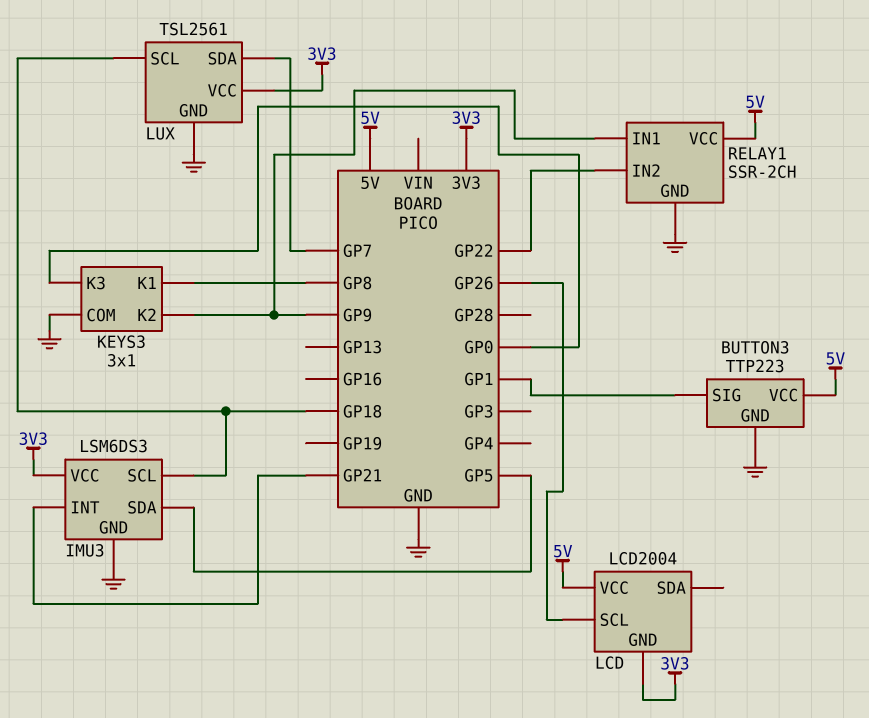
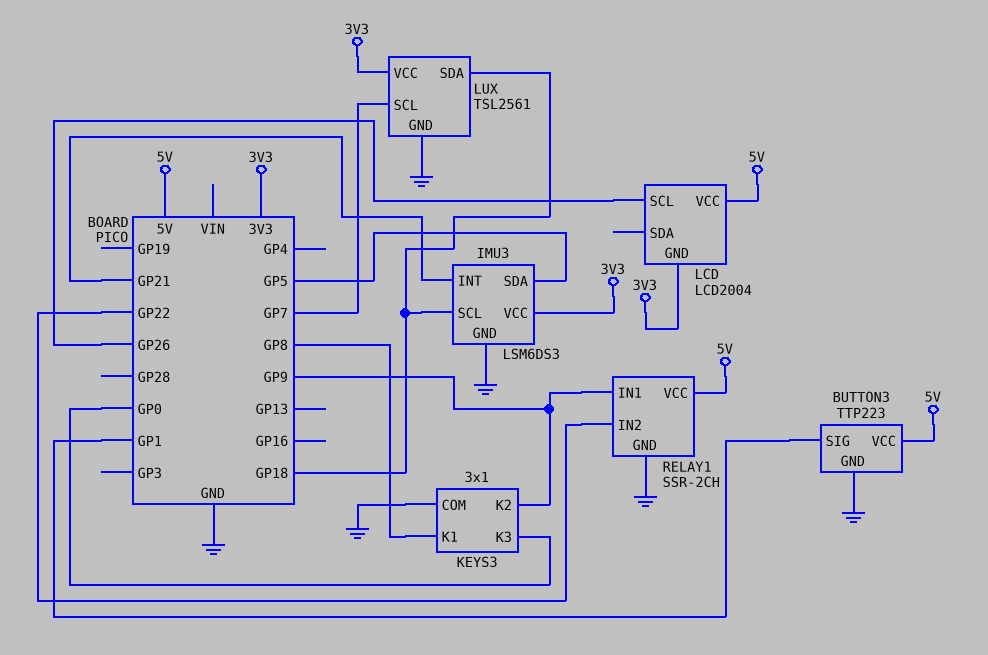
LUX pin SCL: GP18 -> GP7
LUX pin SDA: GP7 -> GP18

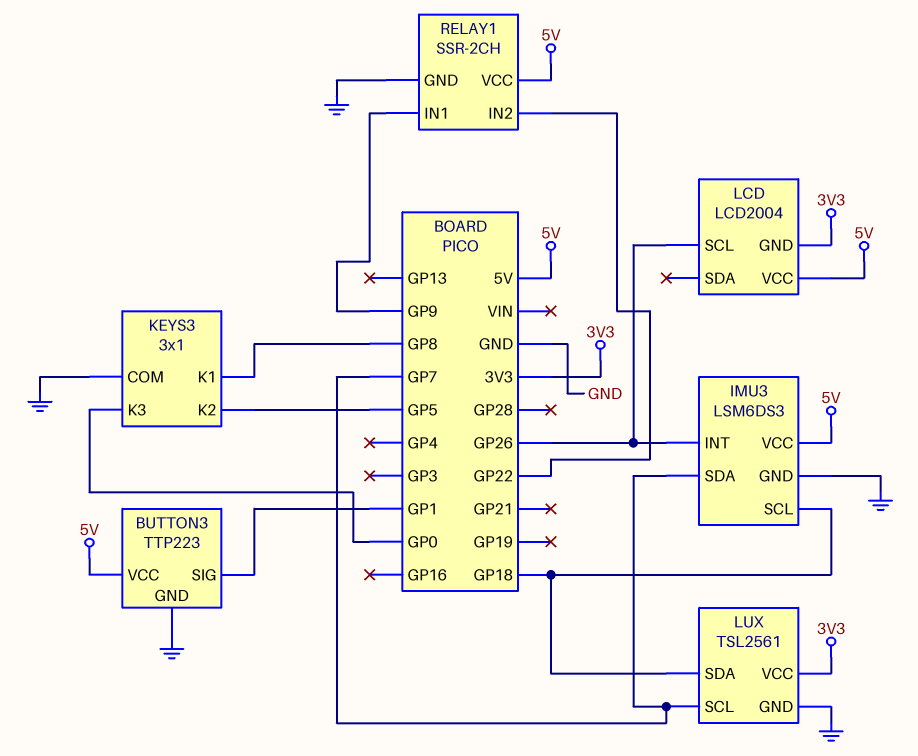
IMU3 pin INT: GP21 -> GP26
IMU3 pin SDA: GP5 -> GP7
IMU3 pin VCC: 3V3 -> 5V
KEYS3 pin K2: GP9 -> GP5

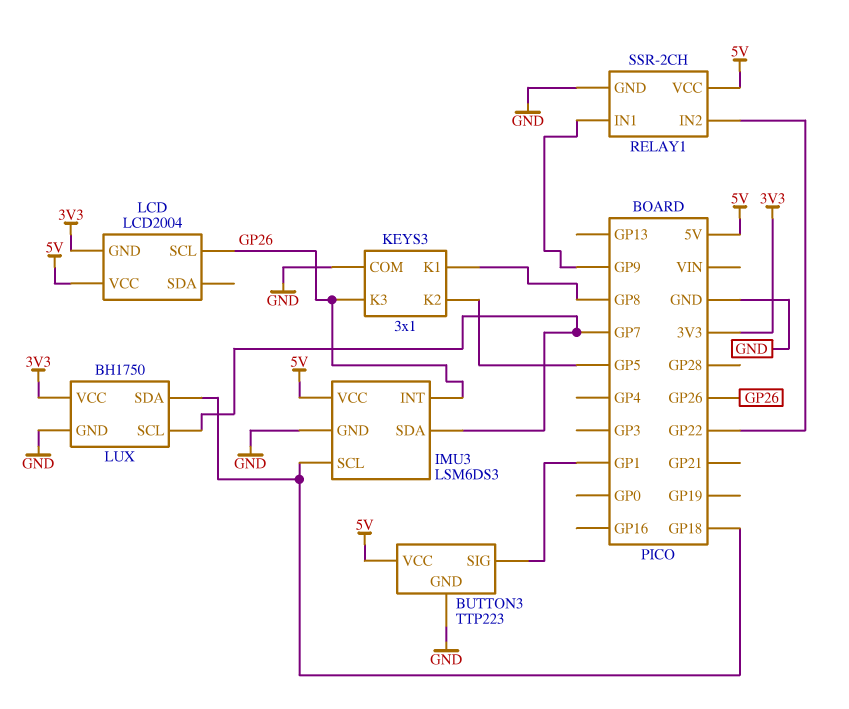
KEYS3 pin K3: GP0 -> GP26
LUX: TSL2561 -> BH1750

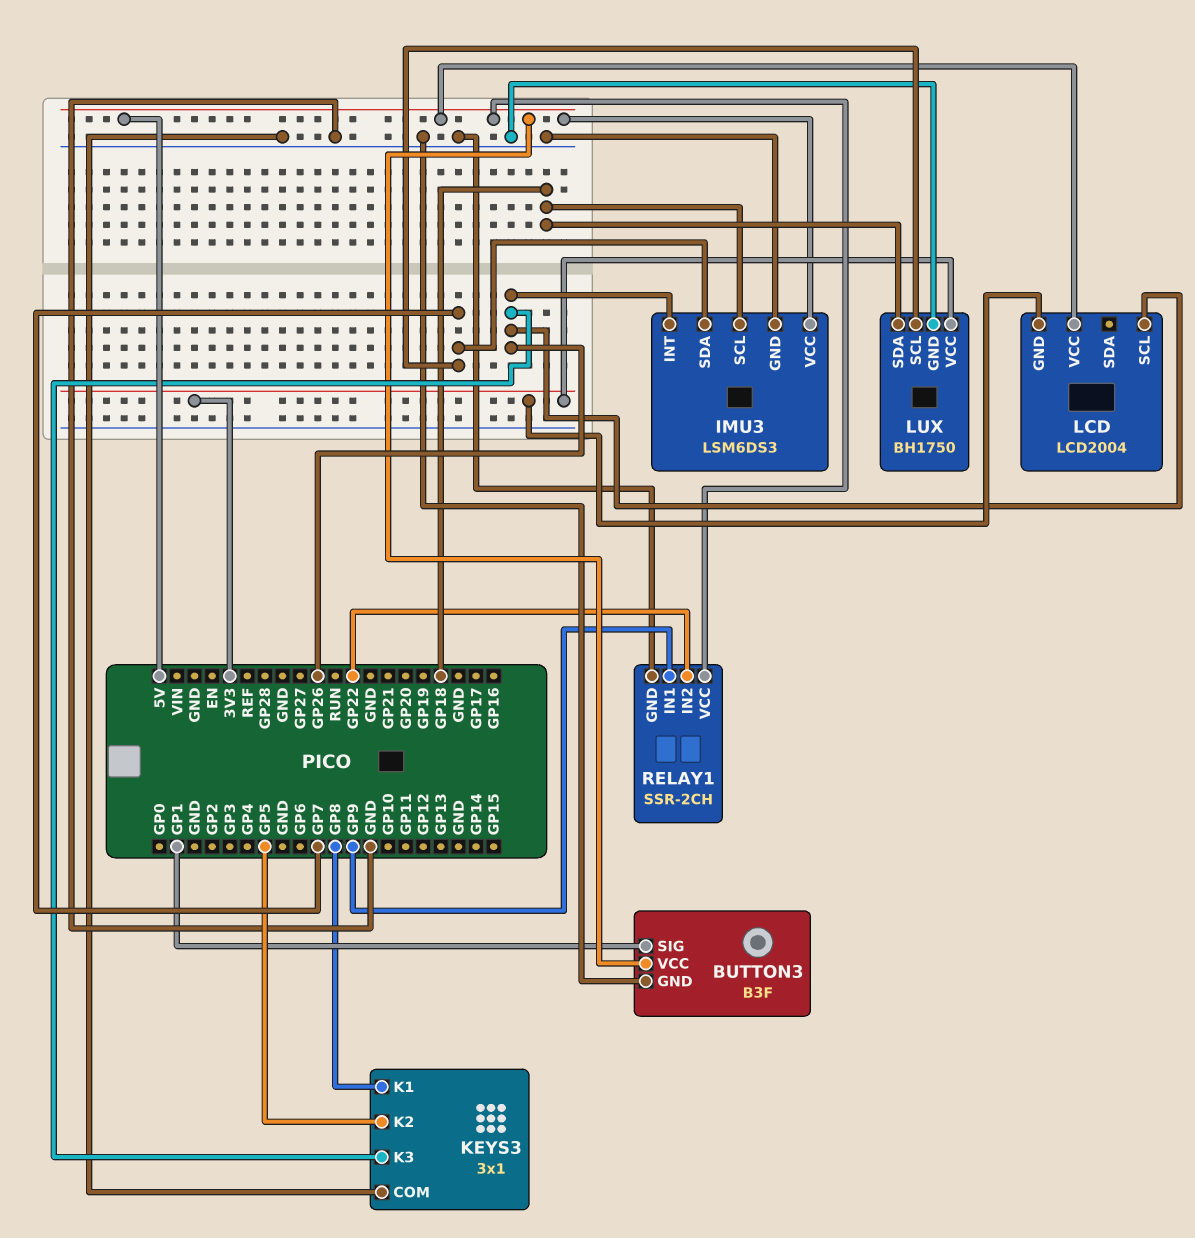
BUTTON3: TTP223 -> B3F

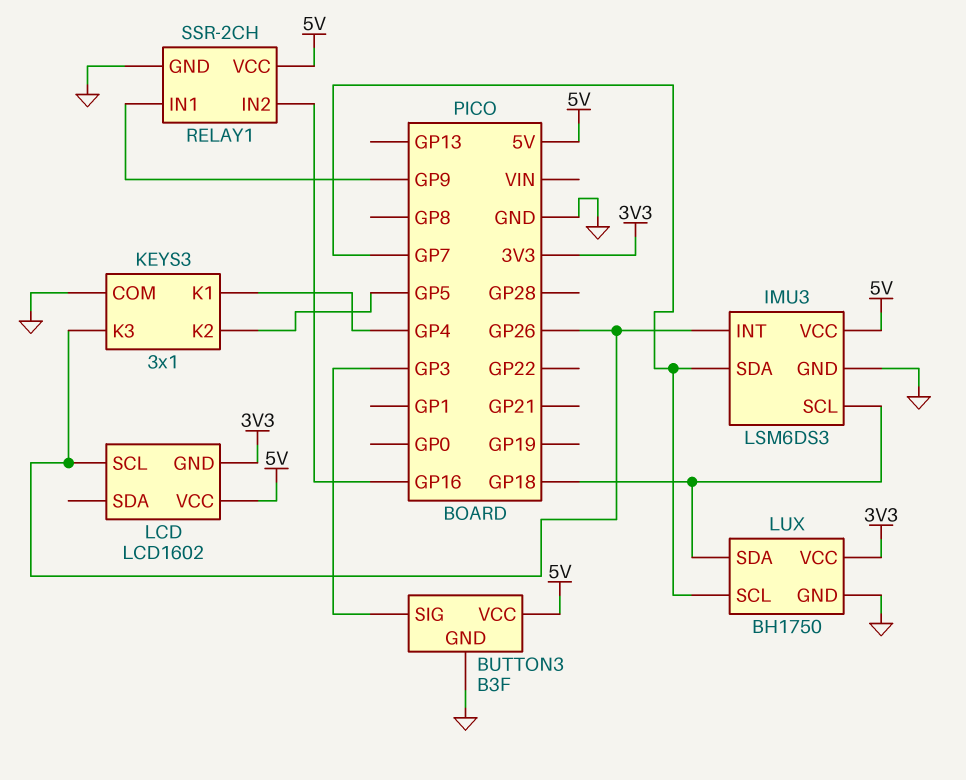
BUTTON3 pin SIG: GP1 -> GP3
KEYS3 pin K1: GP8 -> GP4
LCD: LCD2004 -> LCD1602
RELAY1 pin IN2: GP22 -> GP16

